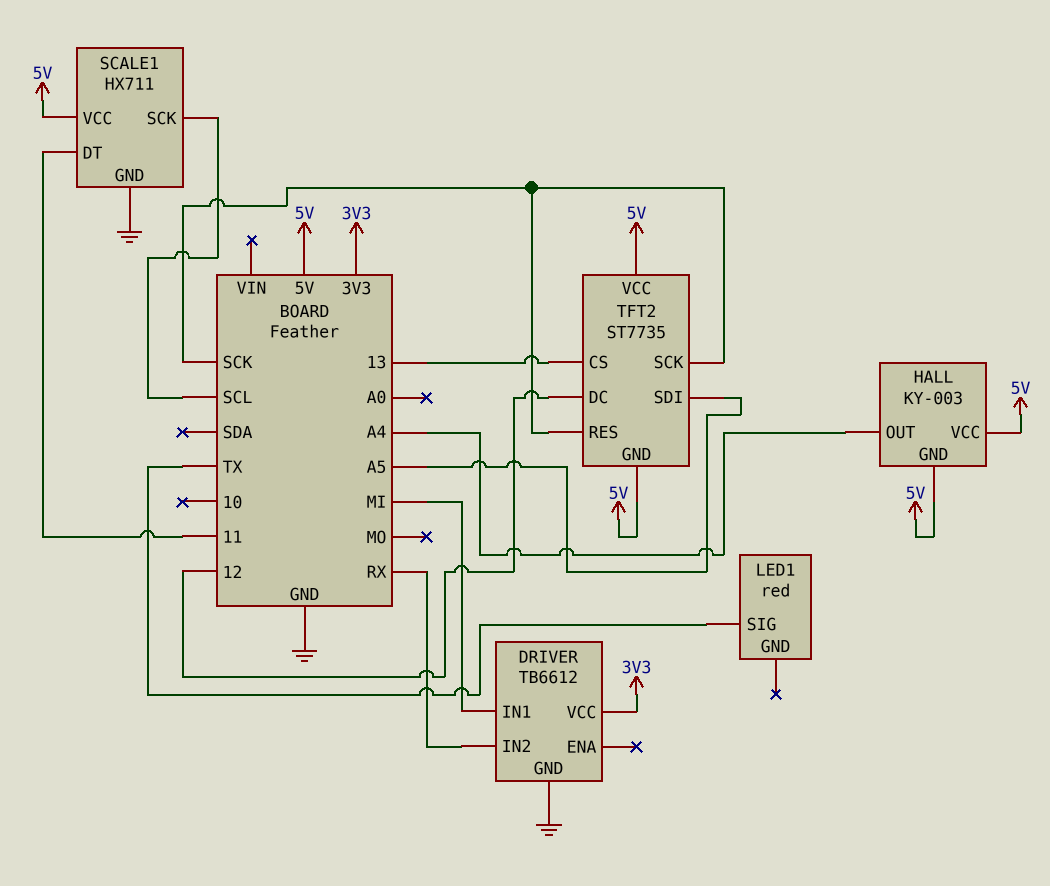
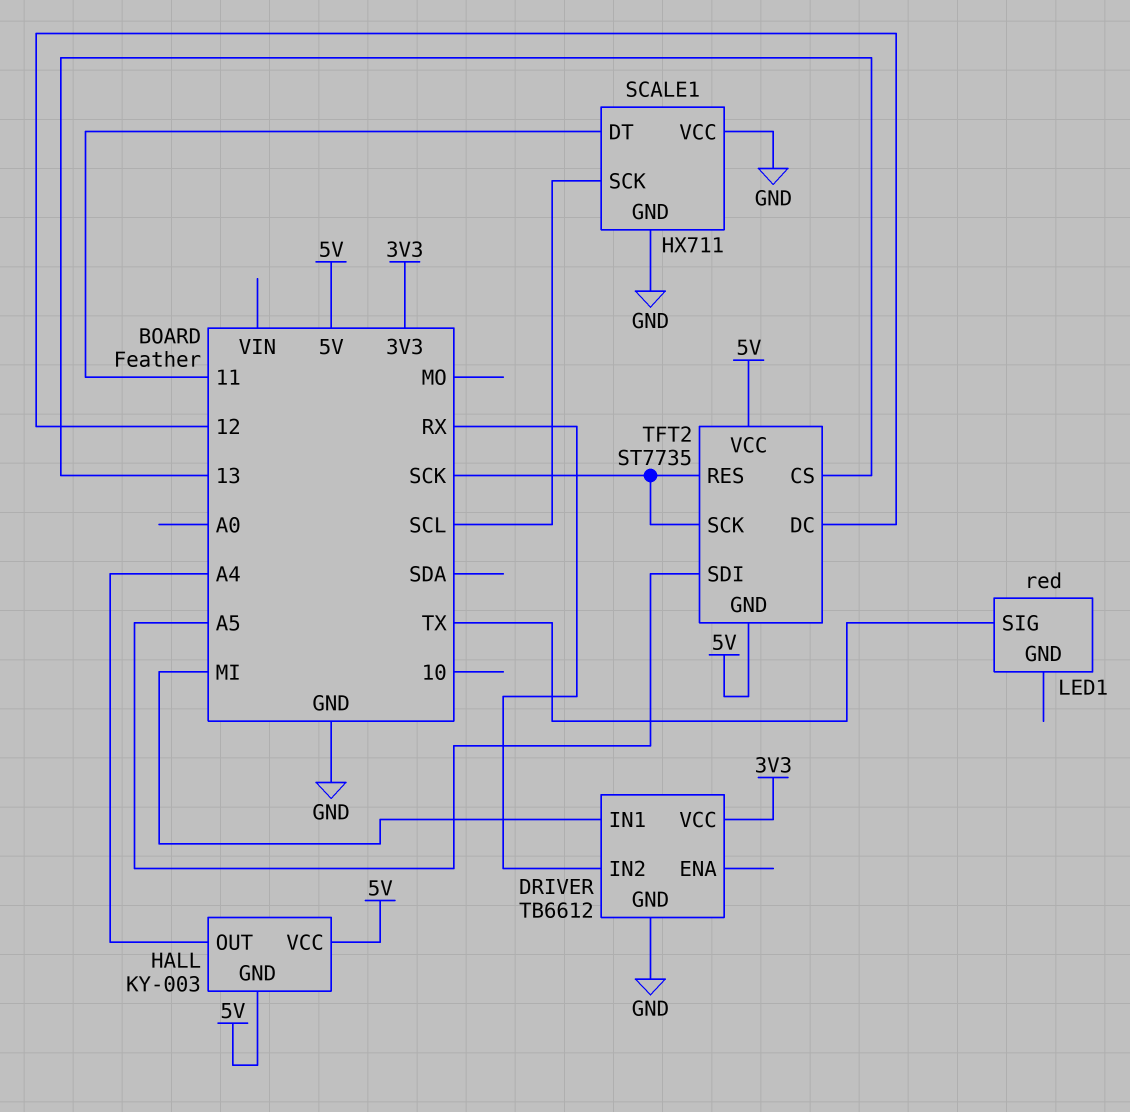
SCALE1 pin VCC: 5V -> GND

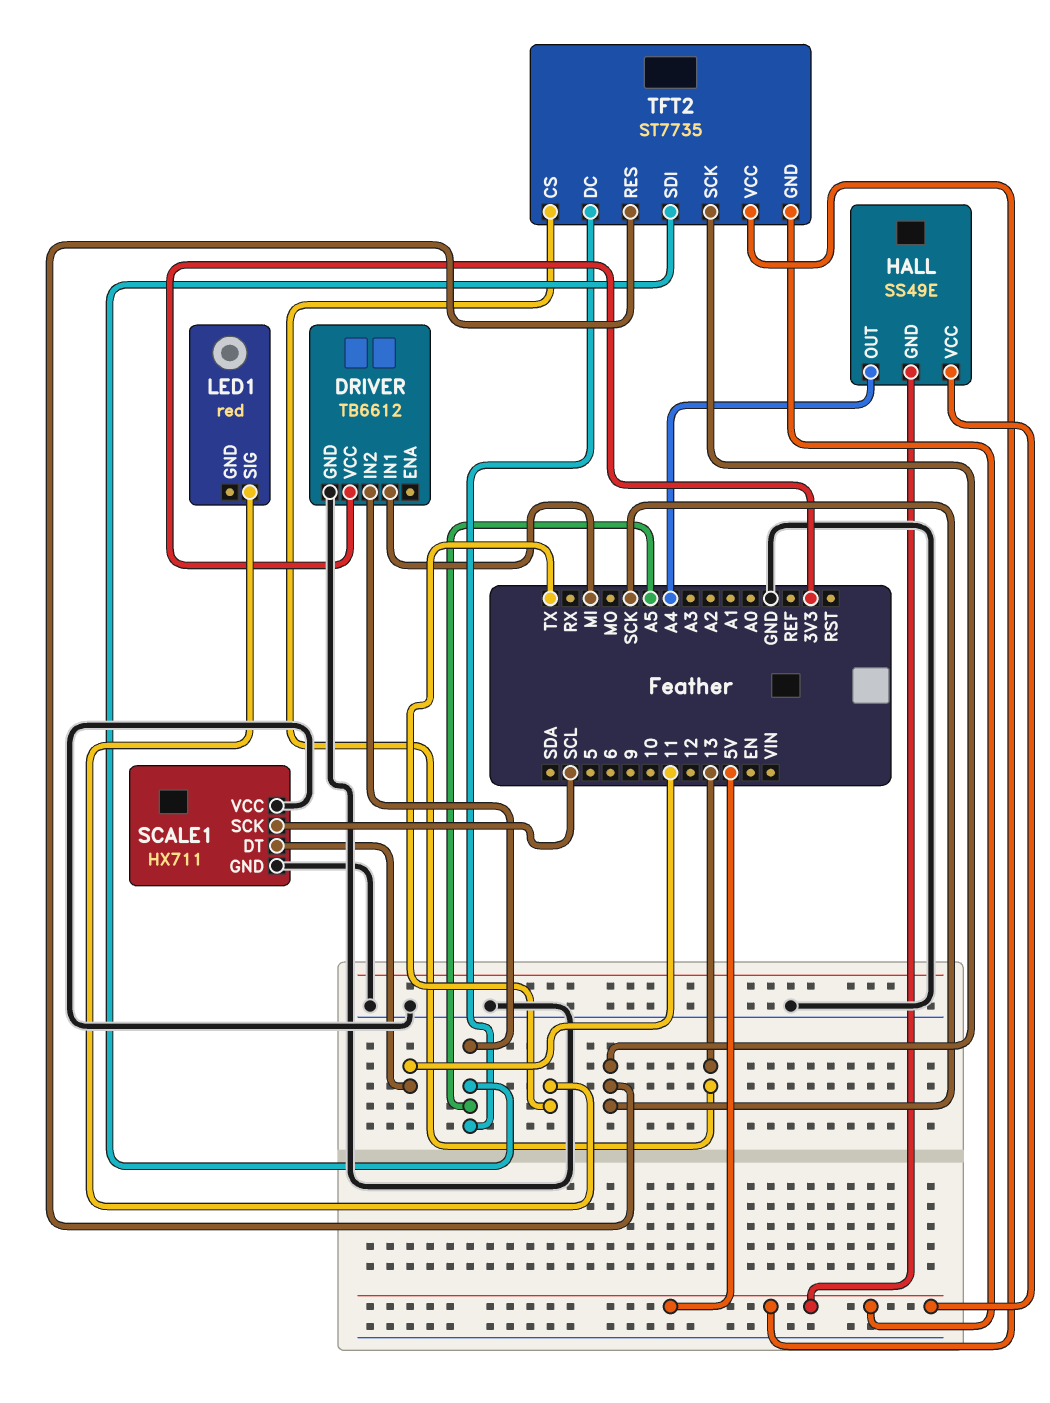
DRIVER pin IN2: RX -> A5
HALL: KY-003 -> SS49E
TFT2 pin DC: 12 -> A5

